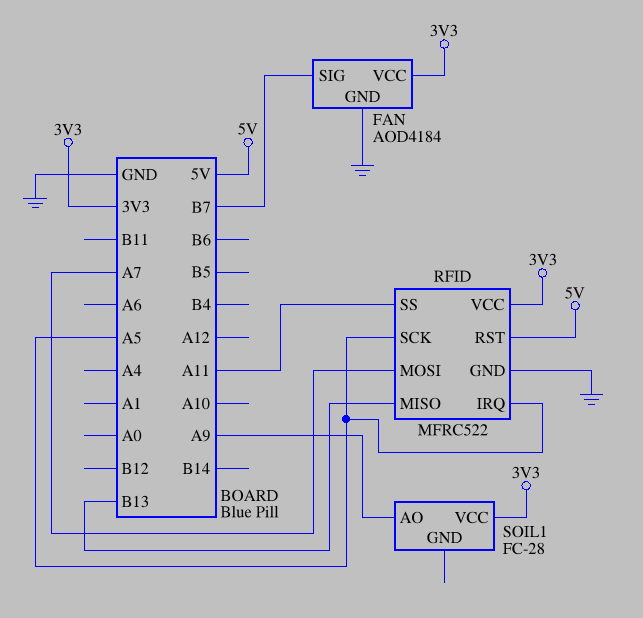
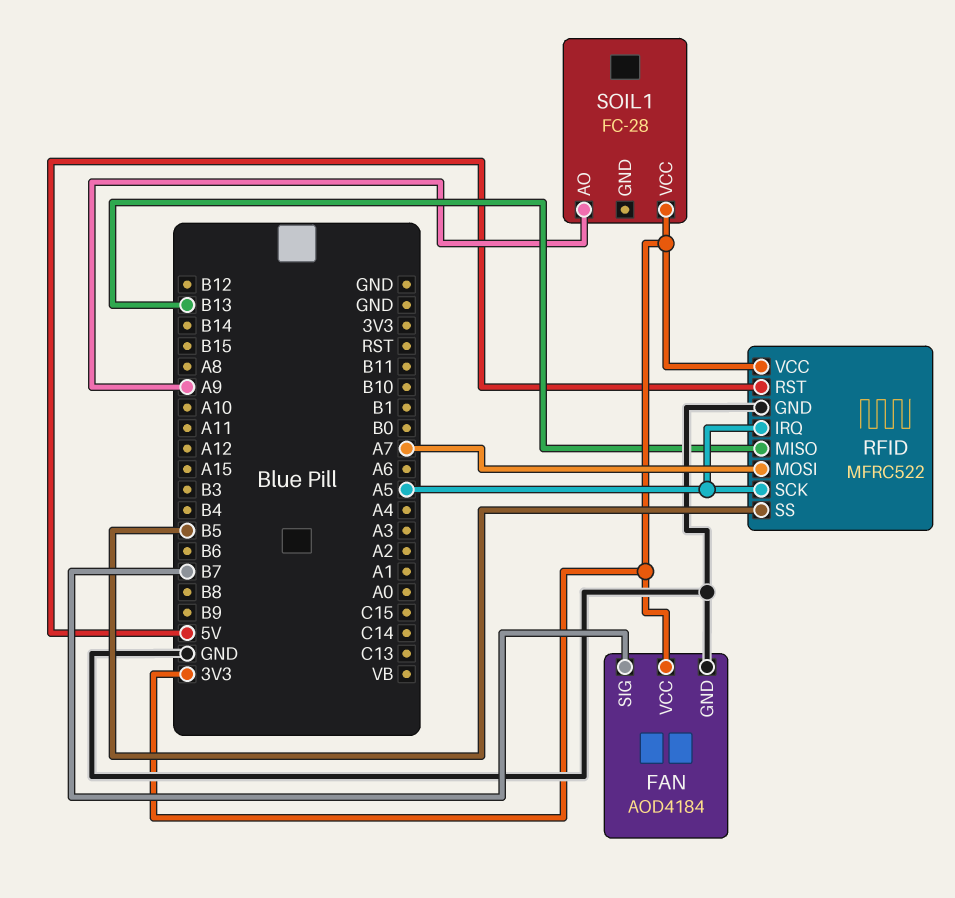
RFID pin SS: A11 -> B5

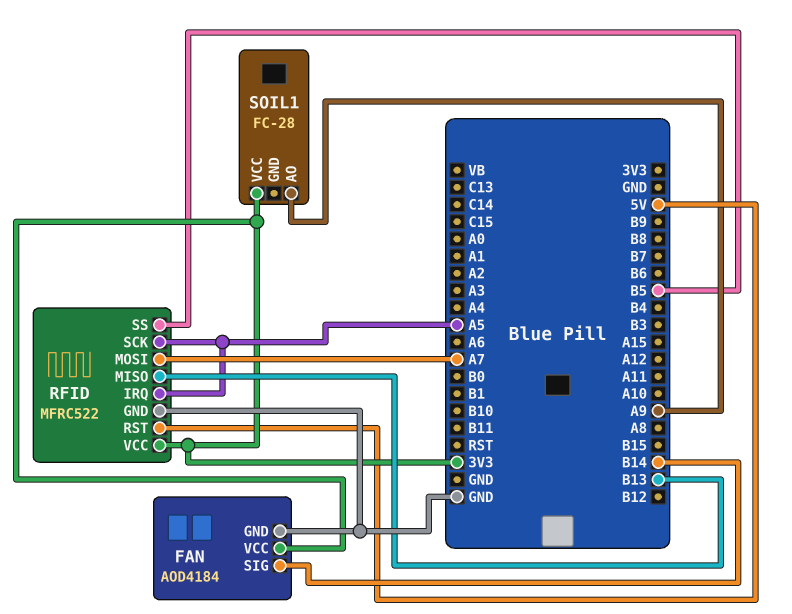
FAN pin SIG: B7 -> B14

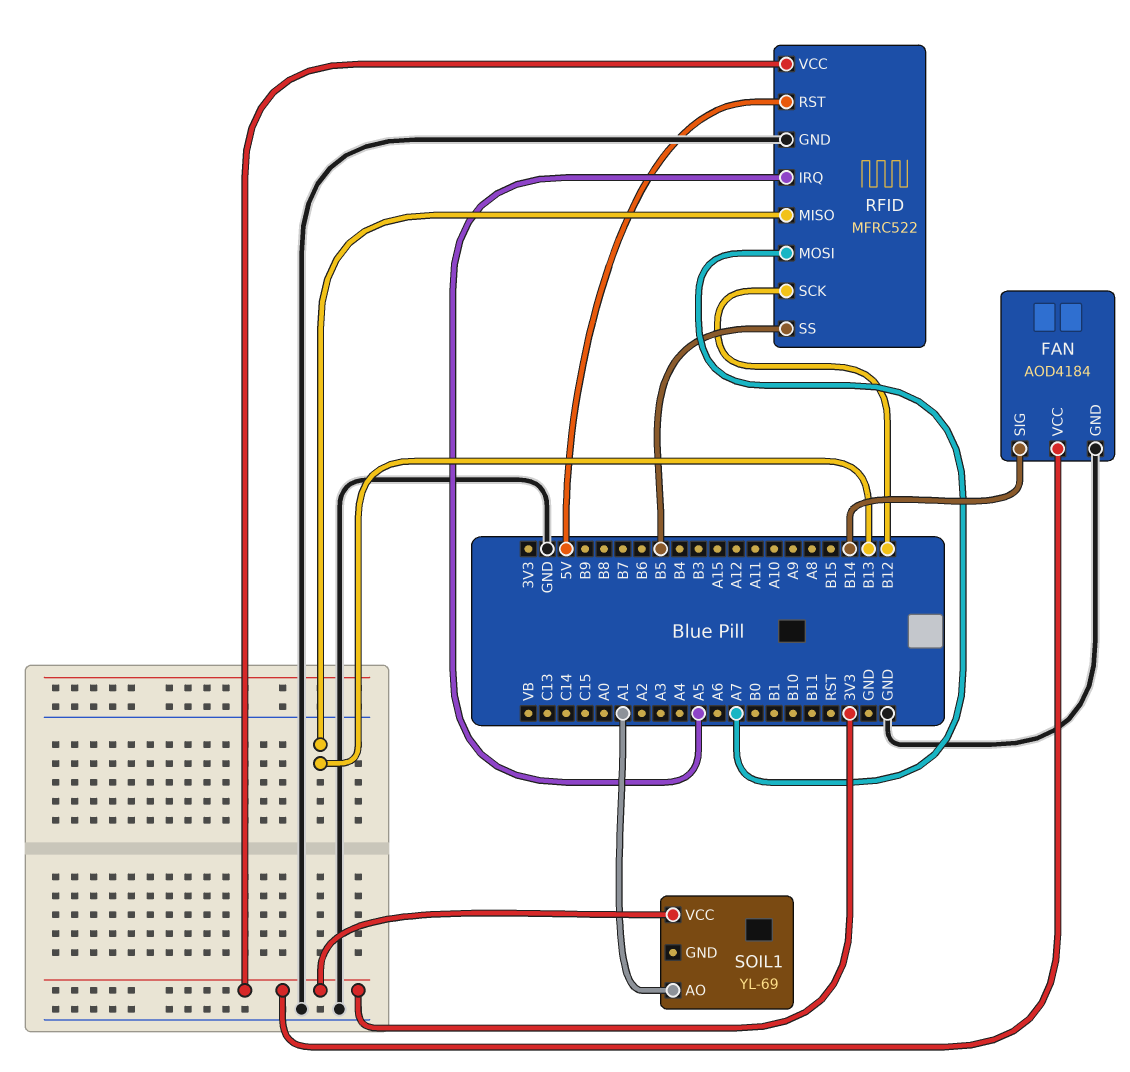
RFID pin SCK: A5 -> B12
SOIL1: FC-28 -> YL-69
SOIL1 pin AO: A9 -> A1

